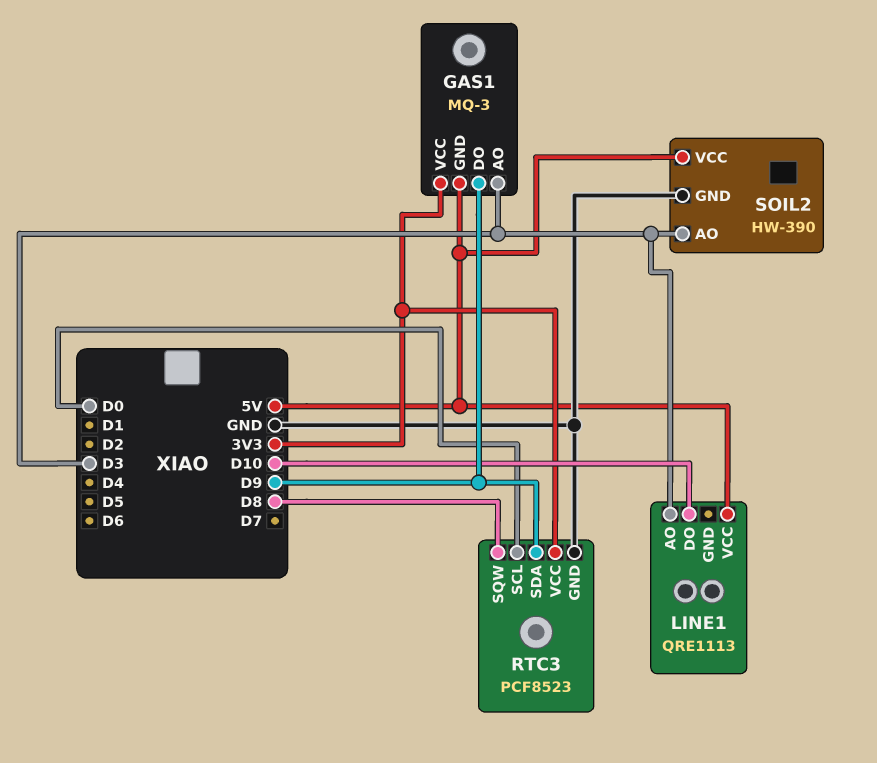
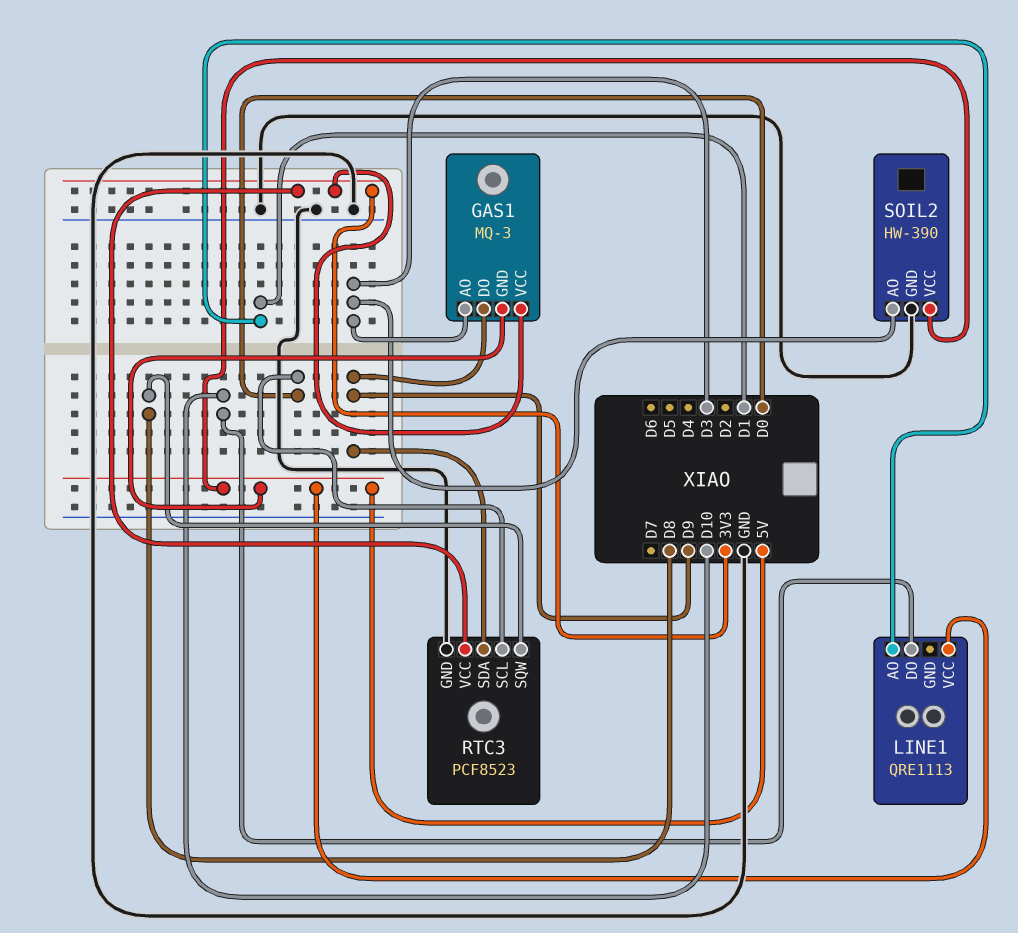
LINE1 pin AO: D3 -> D1

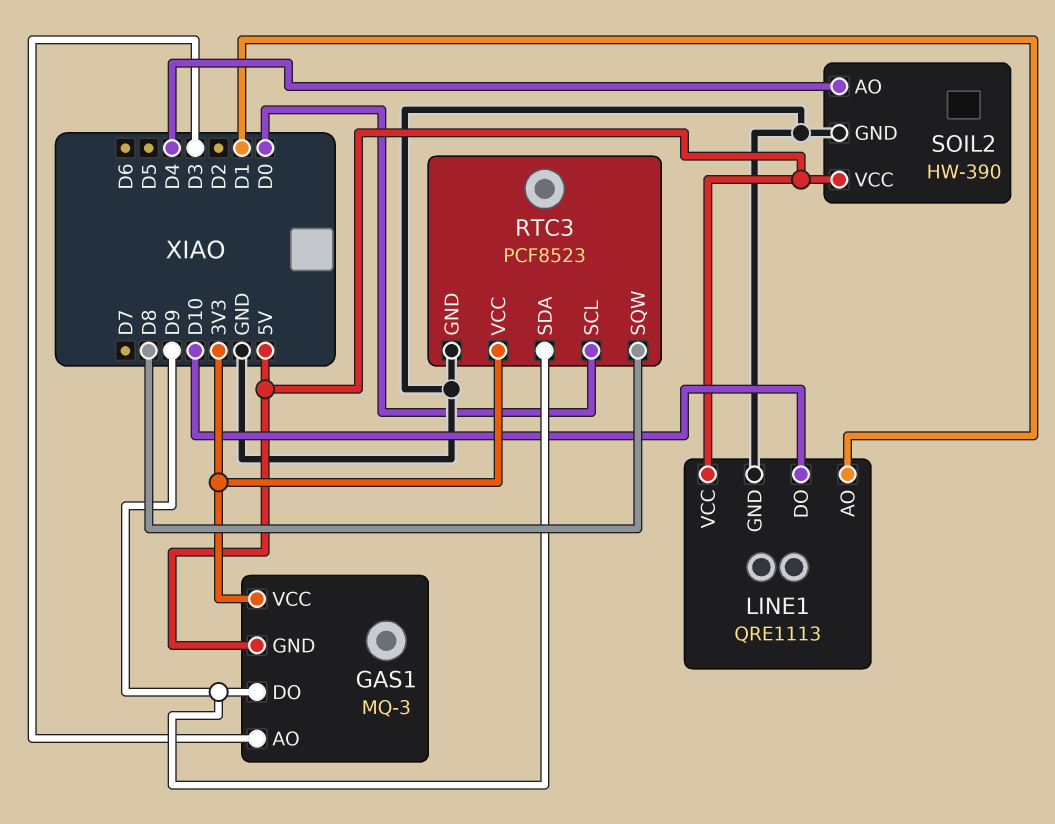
LINE1 pin GND: none -> GND
SOIL2 pin AO: D3 -> D4

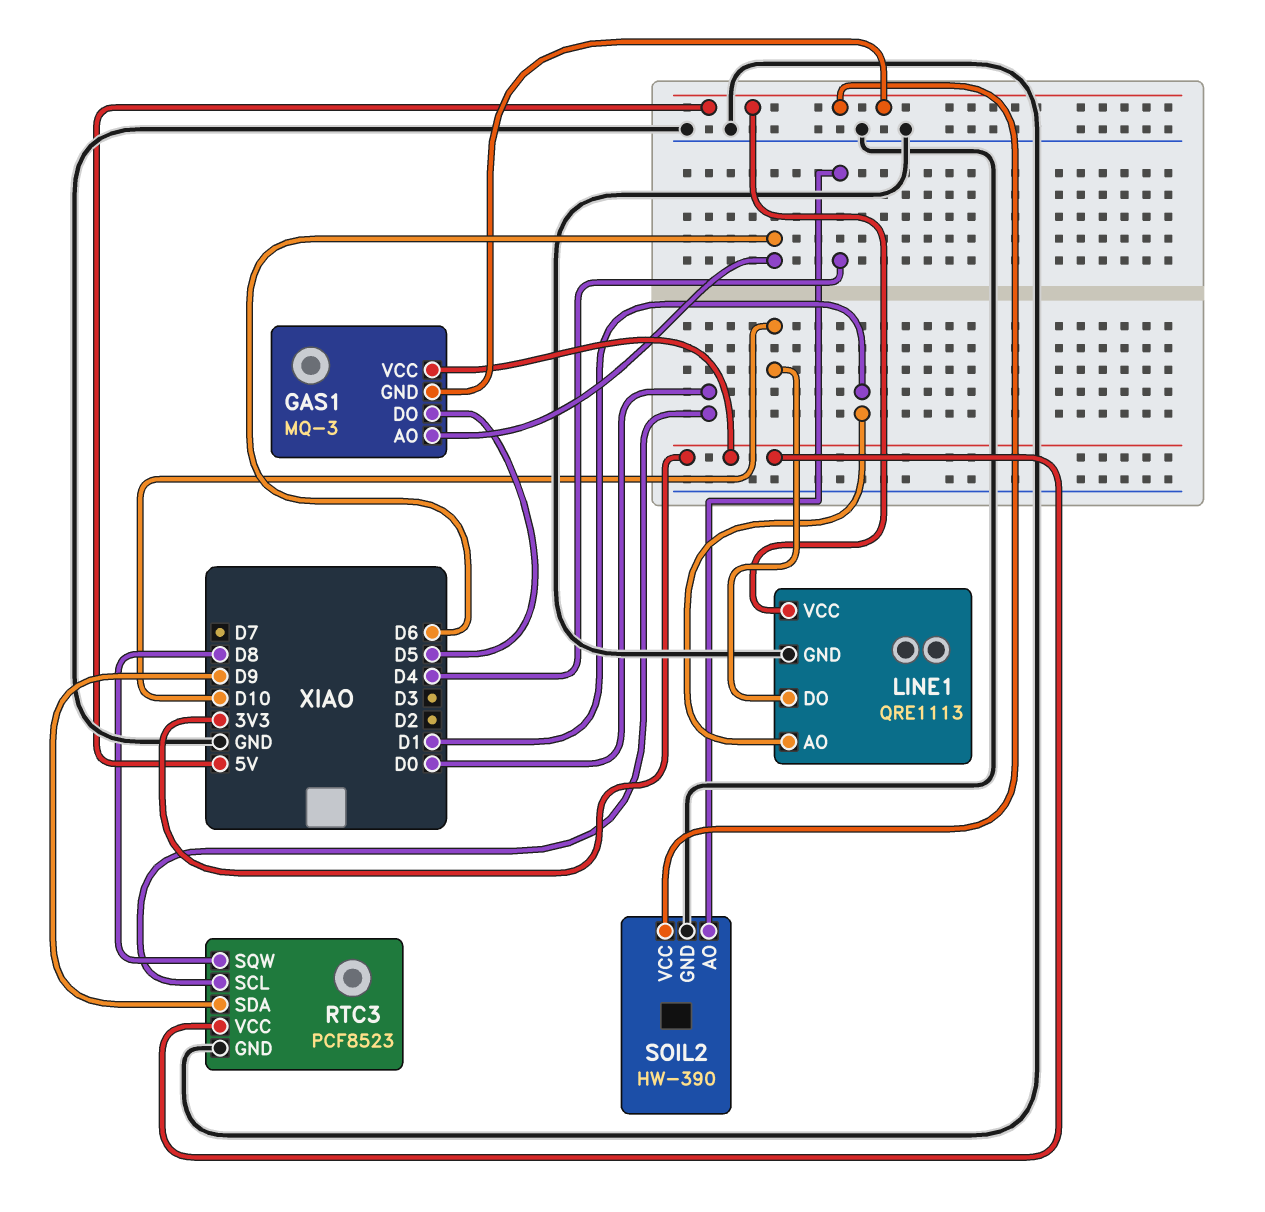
GAS1 pin AO: D3 -> D6
GAS1 pin DO: D9 -> D5

